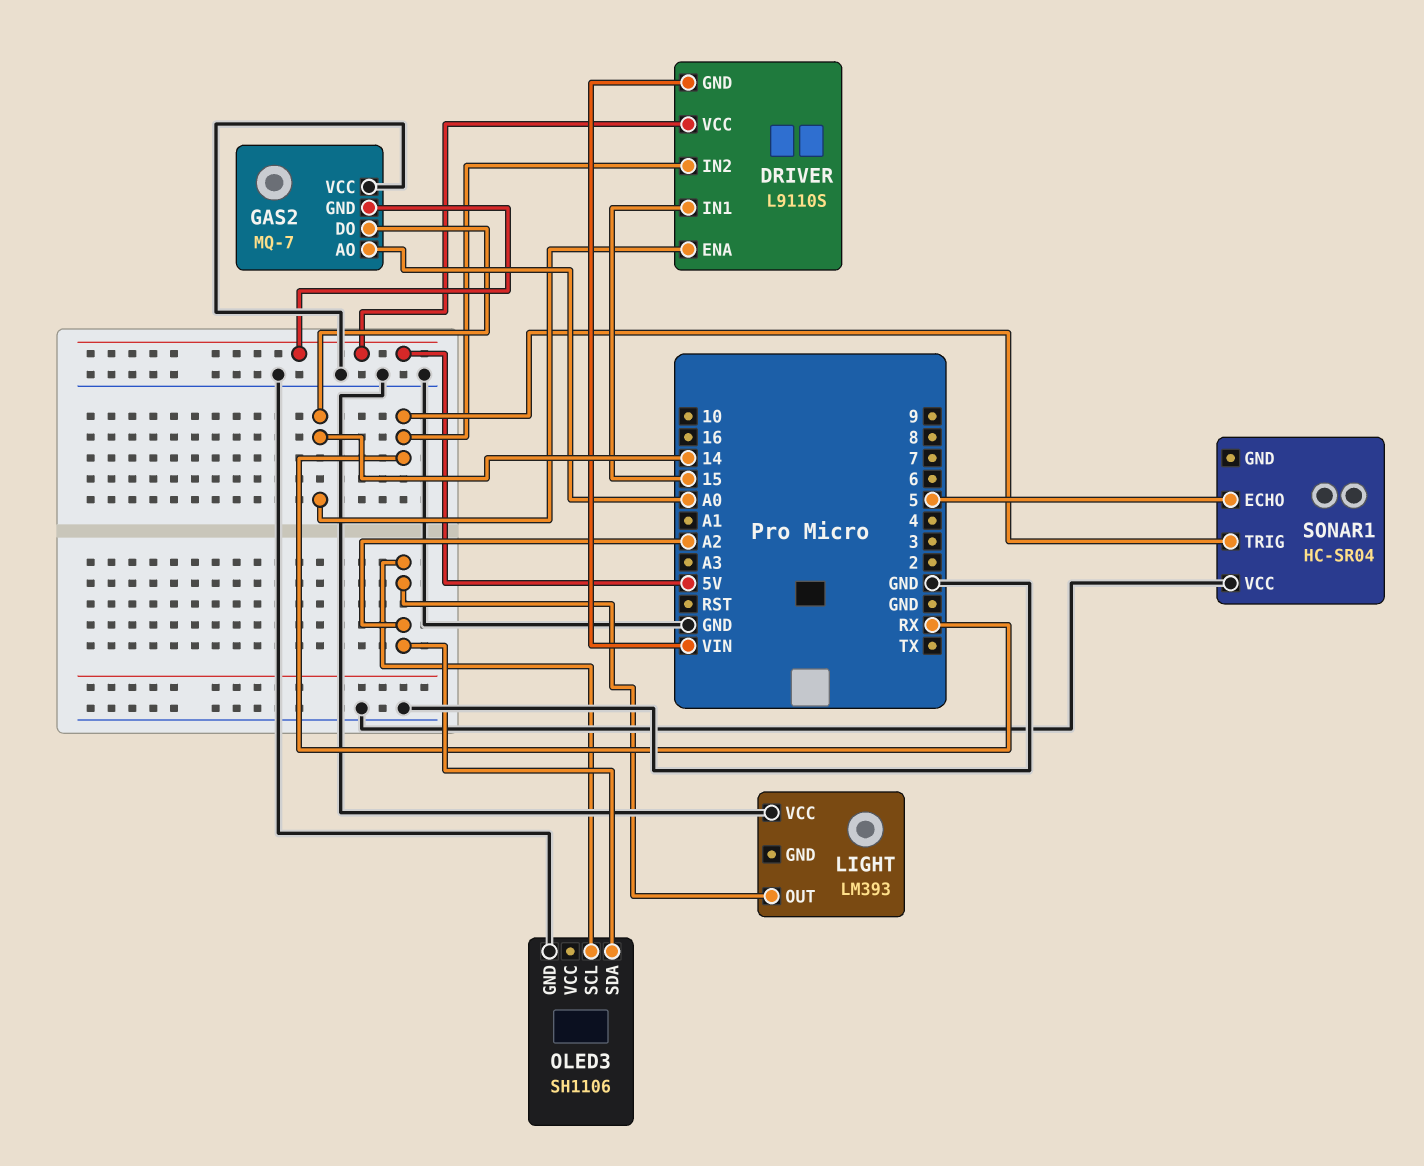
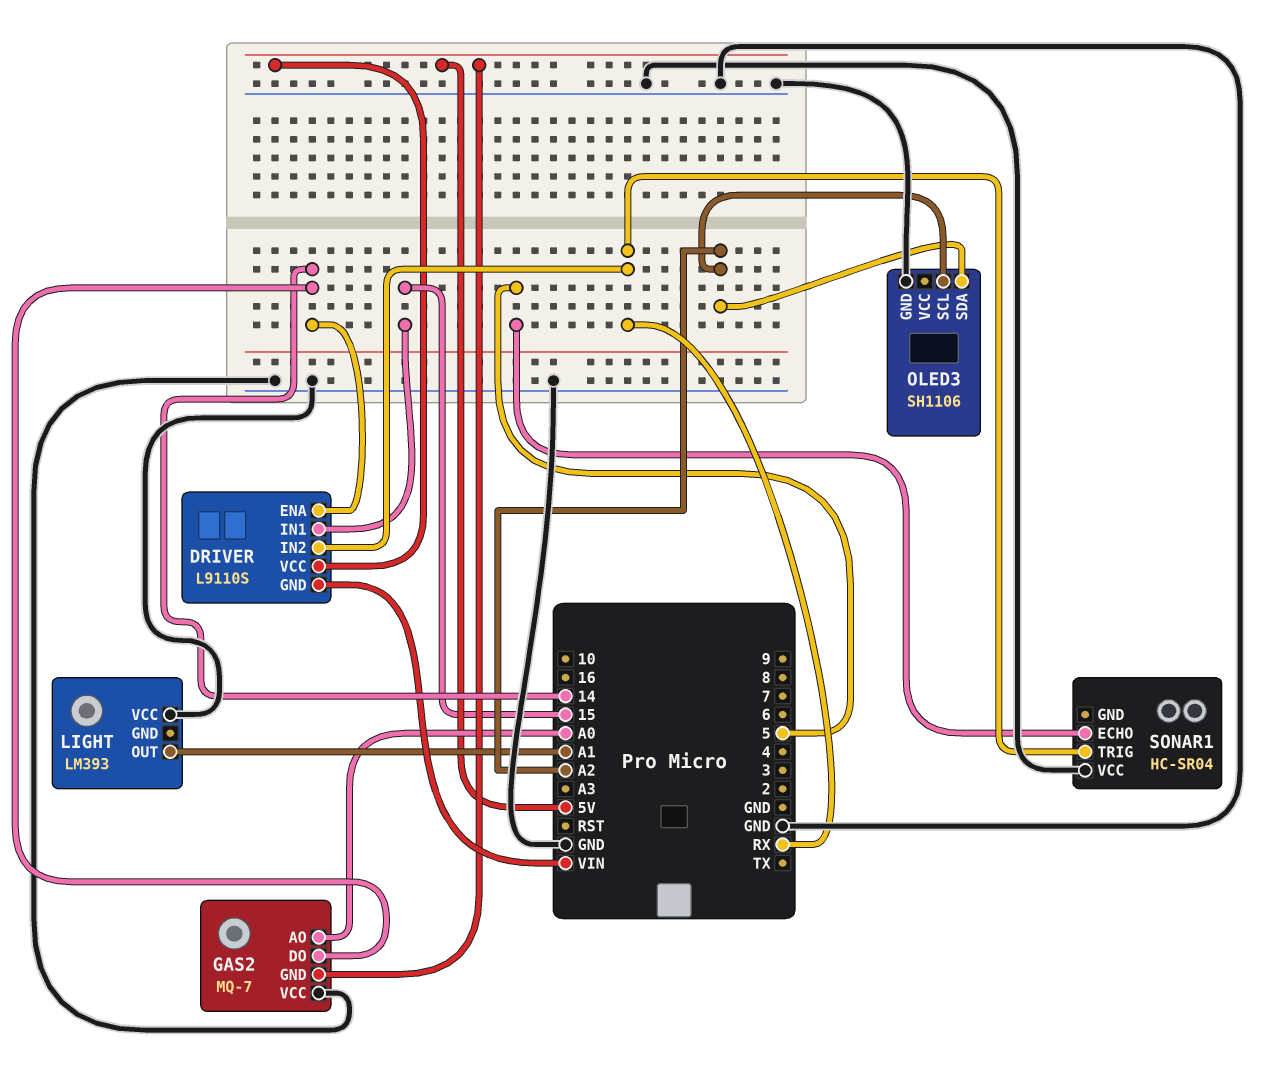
LIGHT pin OUT: A2 -> A1

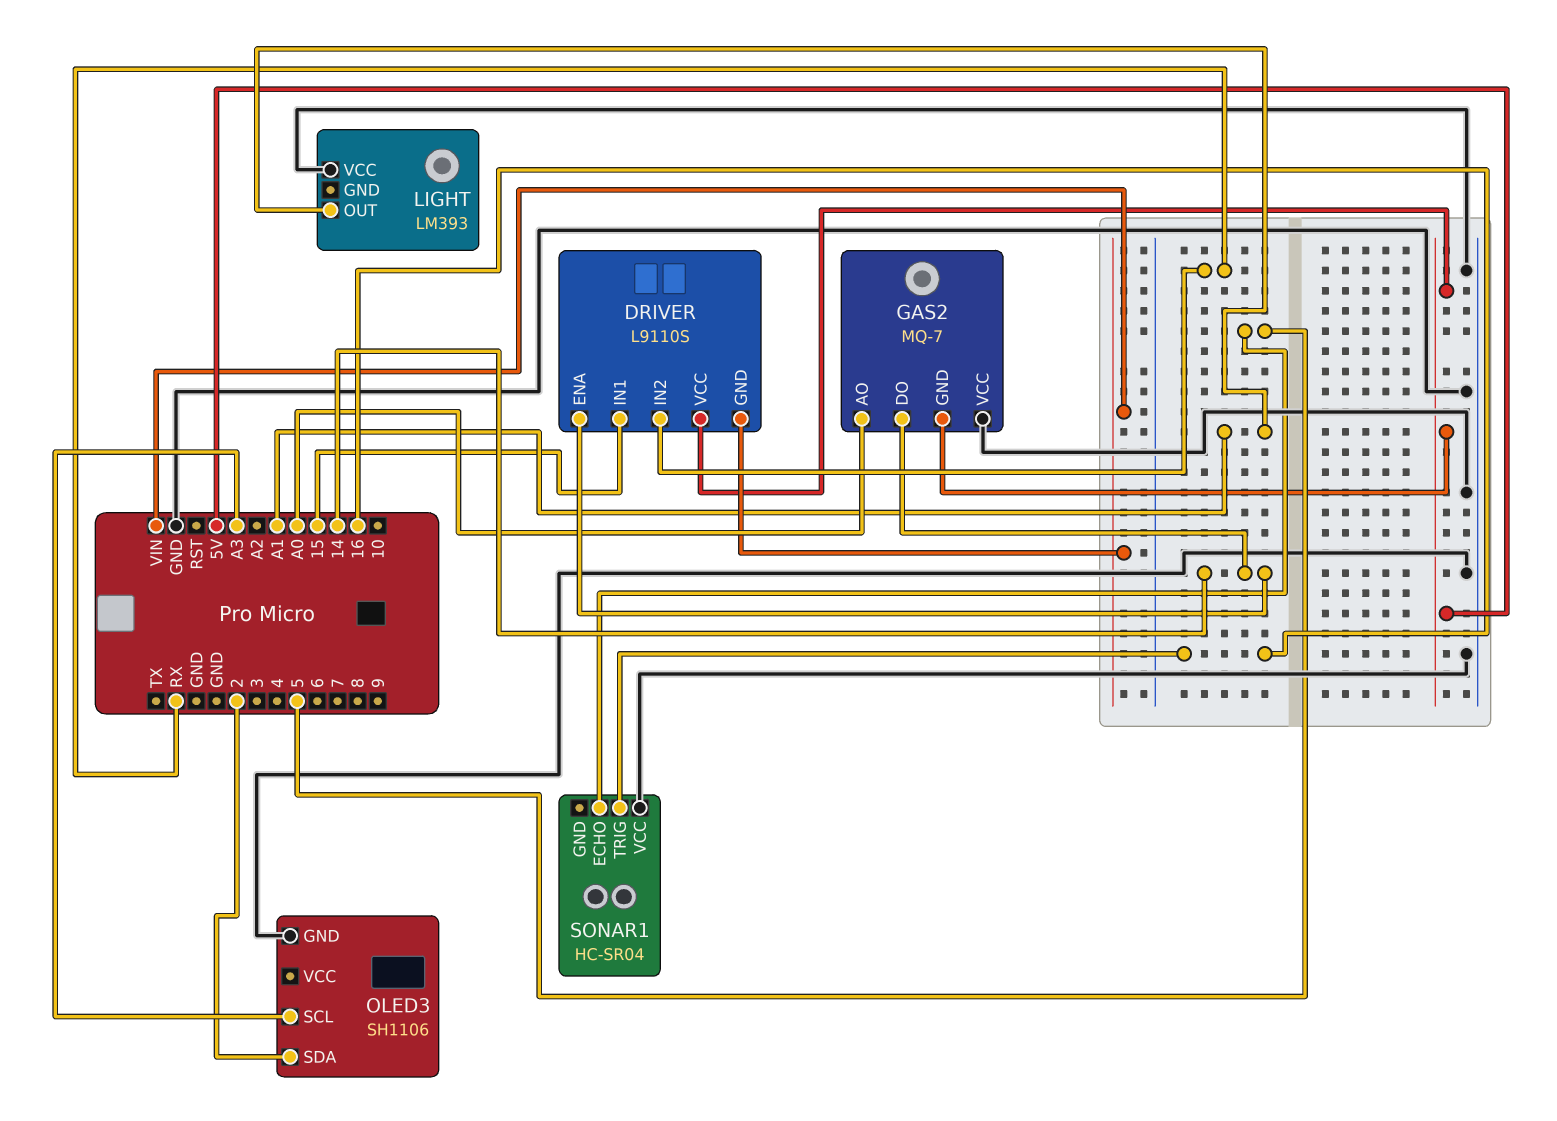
OLED3 pin SCL: A2 -> A3
OLED3 pin SDA: A2 -> 2
SONAR1 pin TRIG: RX -> 16

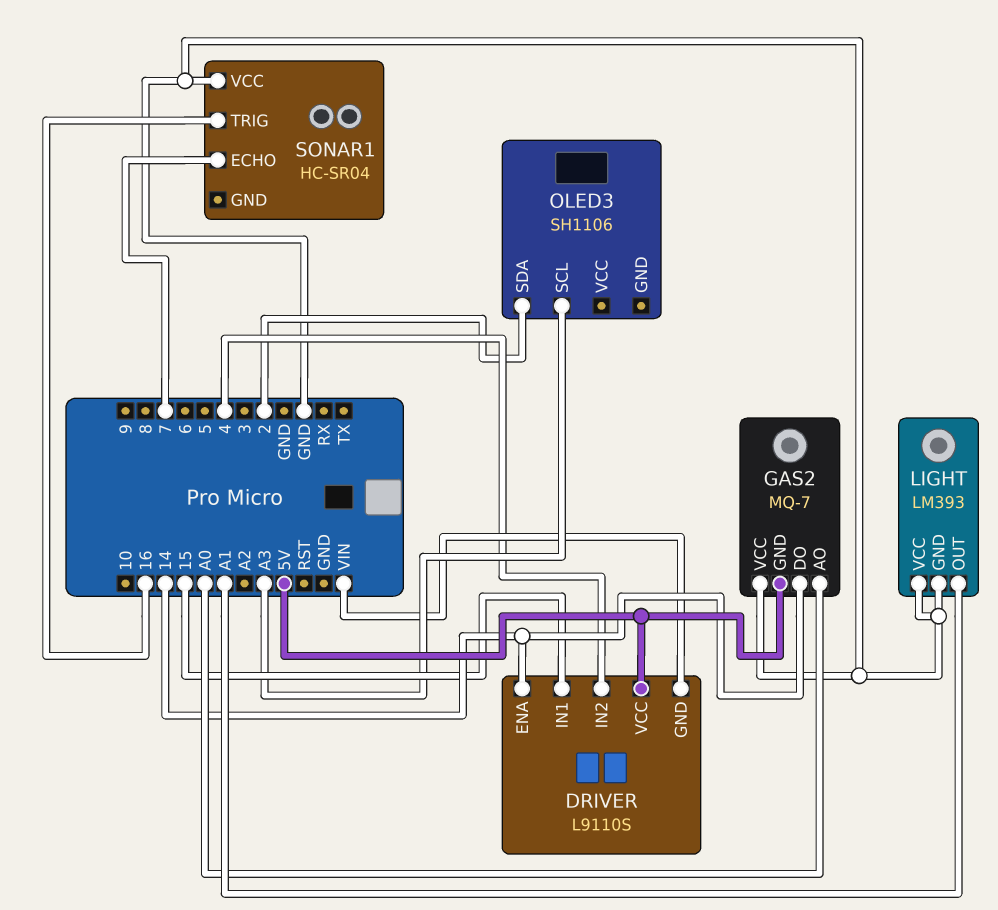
DRIVER pin IN2: RX -> 4
LIGHT pin GND: none -> GND
OLED3 pin GND: GND -> none
SONAR1 pin ECHO: 5 -> 7

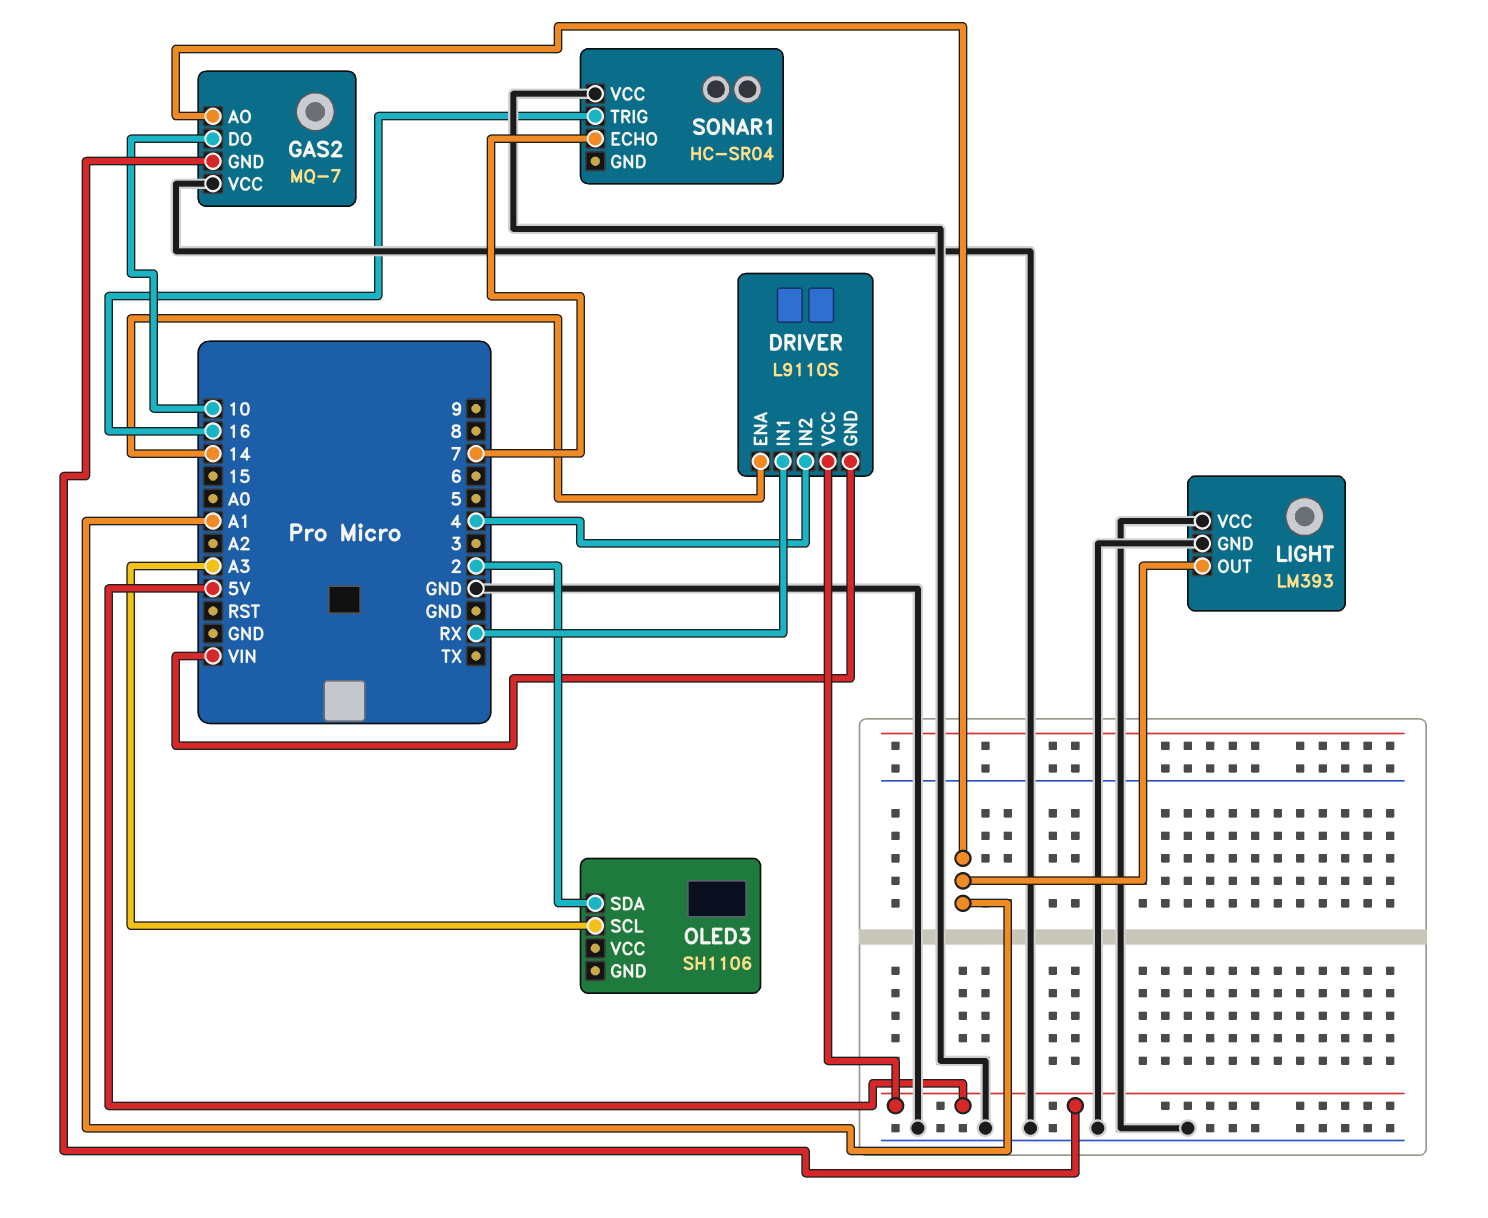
DRIVER pin IN1: 15 -> RX
GAS2 pin AO: A0 -> A1
GAS2 pin DO: 14 -> 10

